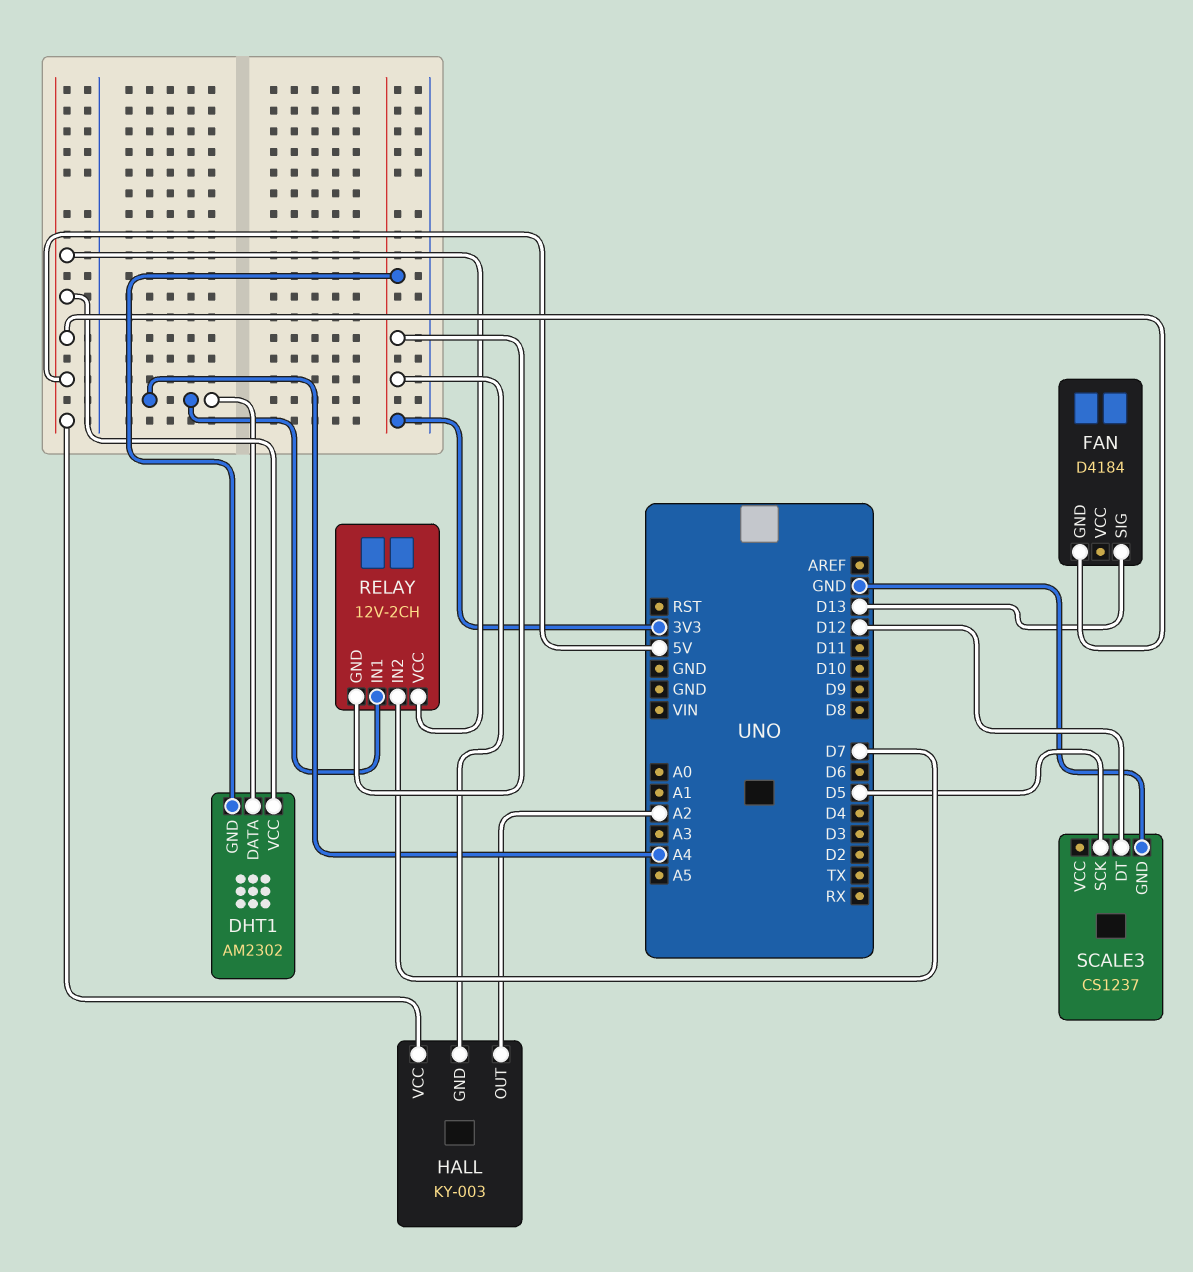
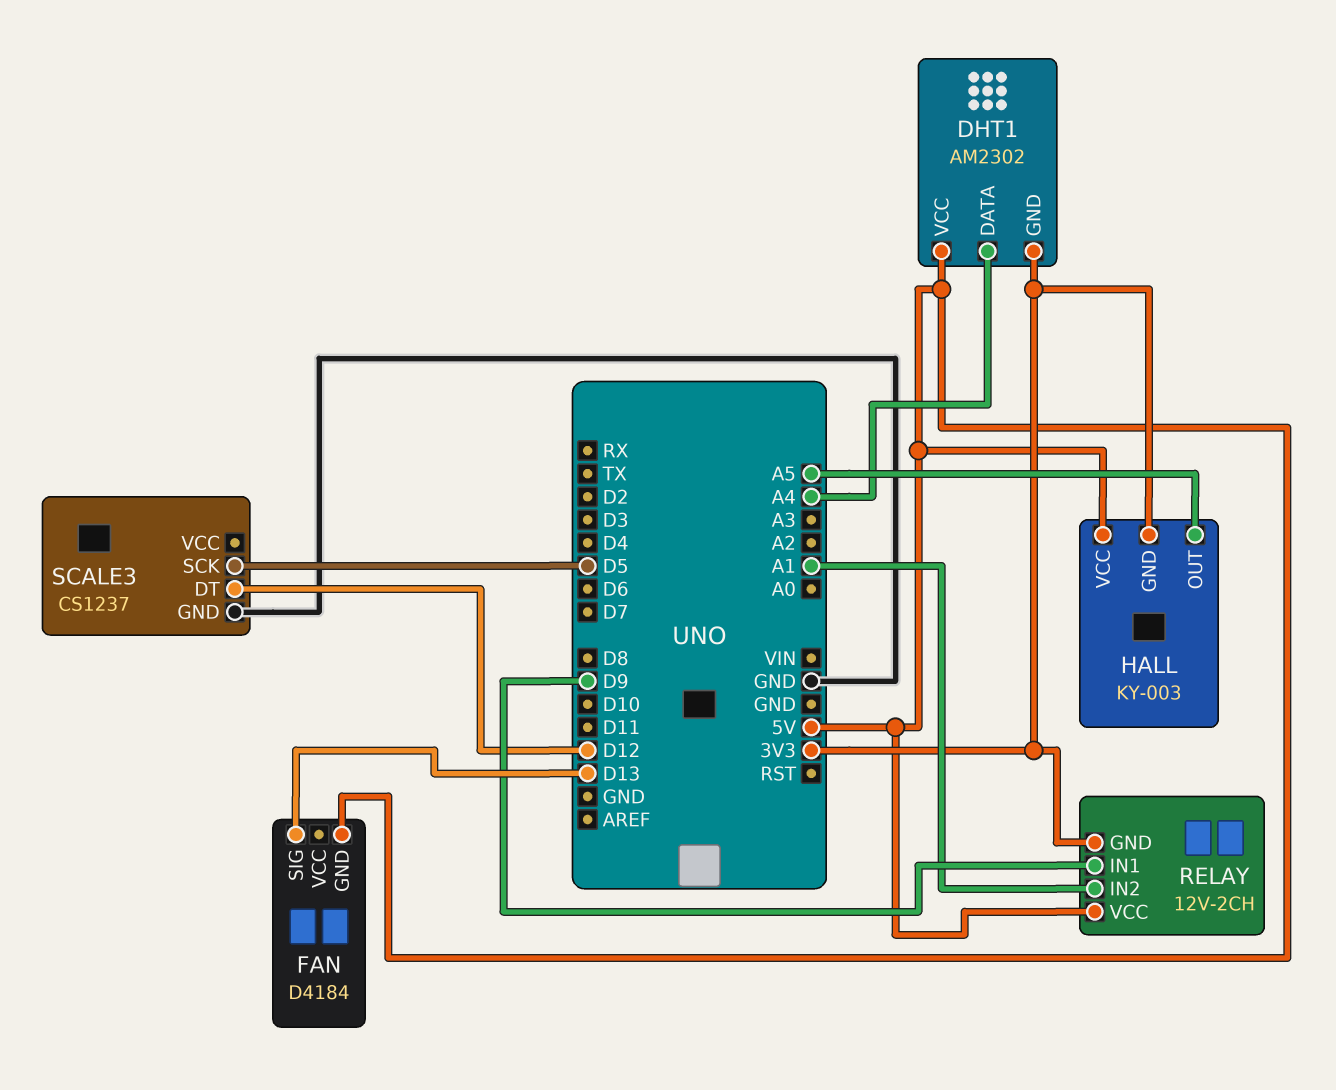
HALL pin OUT: A2 -> A5
RELAY pin IN1: A4 -> D9
RELAY pin IN2: D7 -> A1

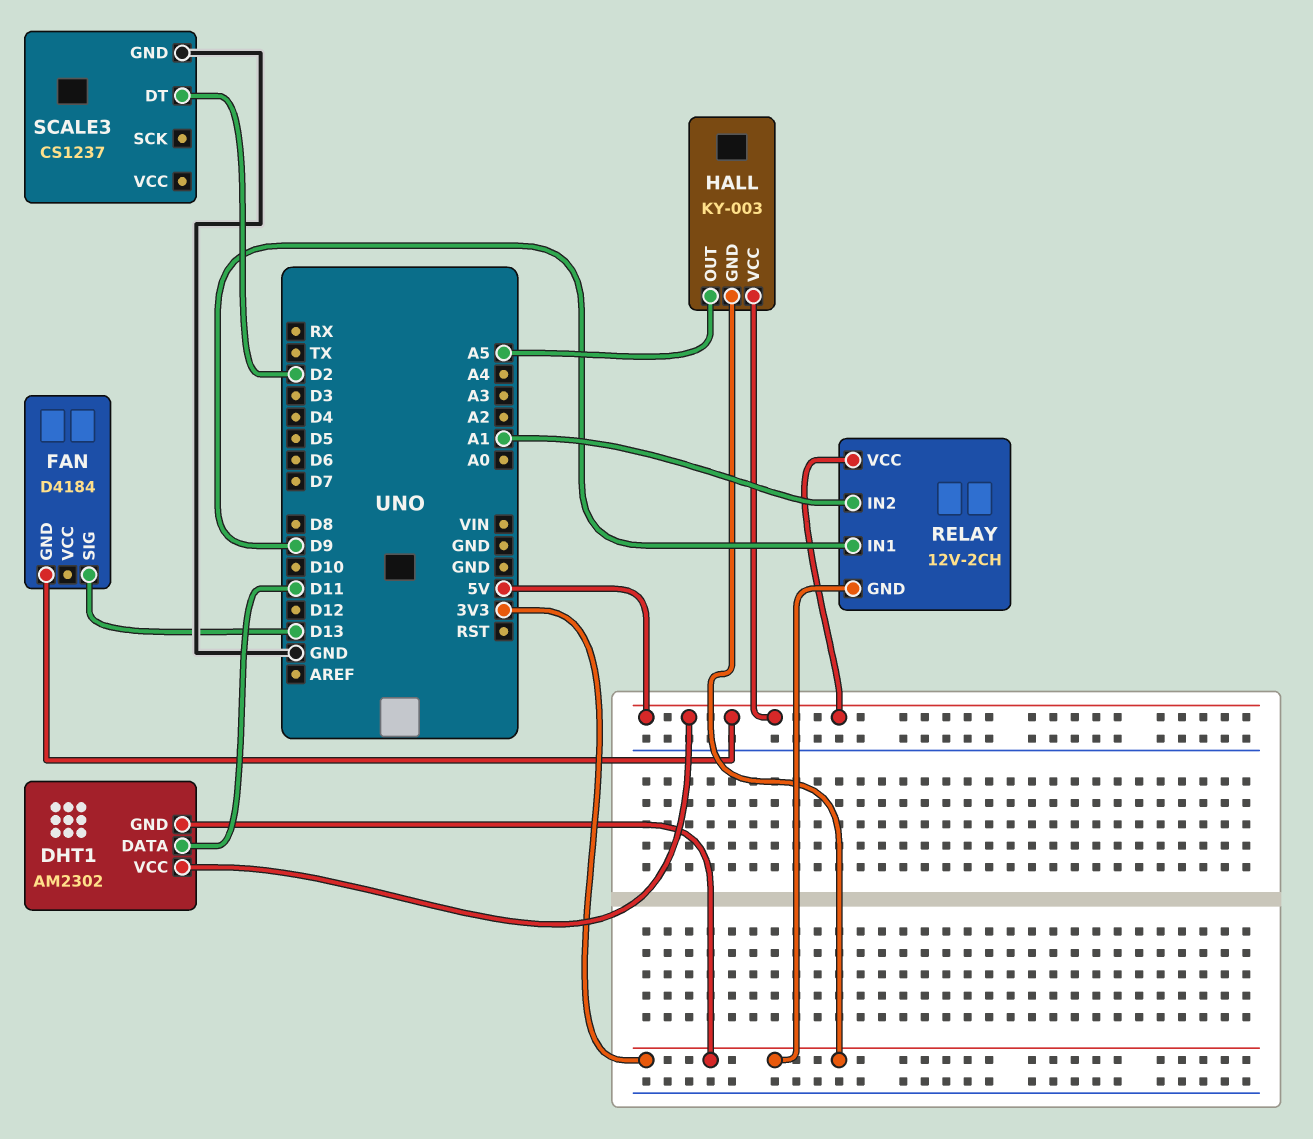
DHT1 pin DATA: A4 -> D11
SCALE3 pin DT: D12 -> D2
SCALE3 pin SCK: D5 -> none

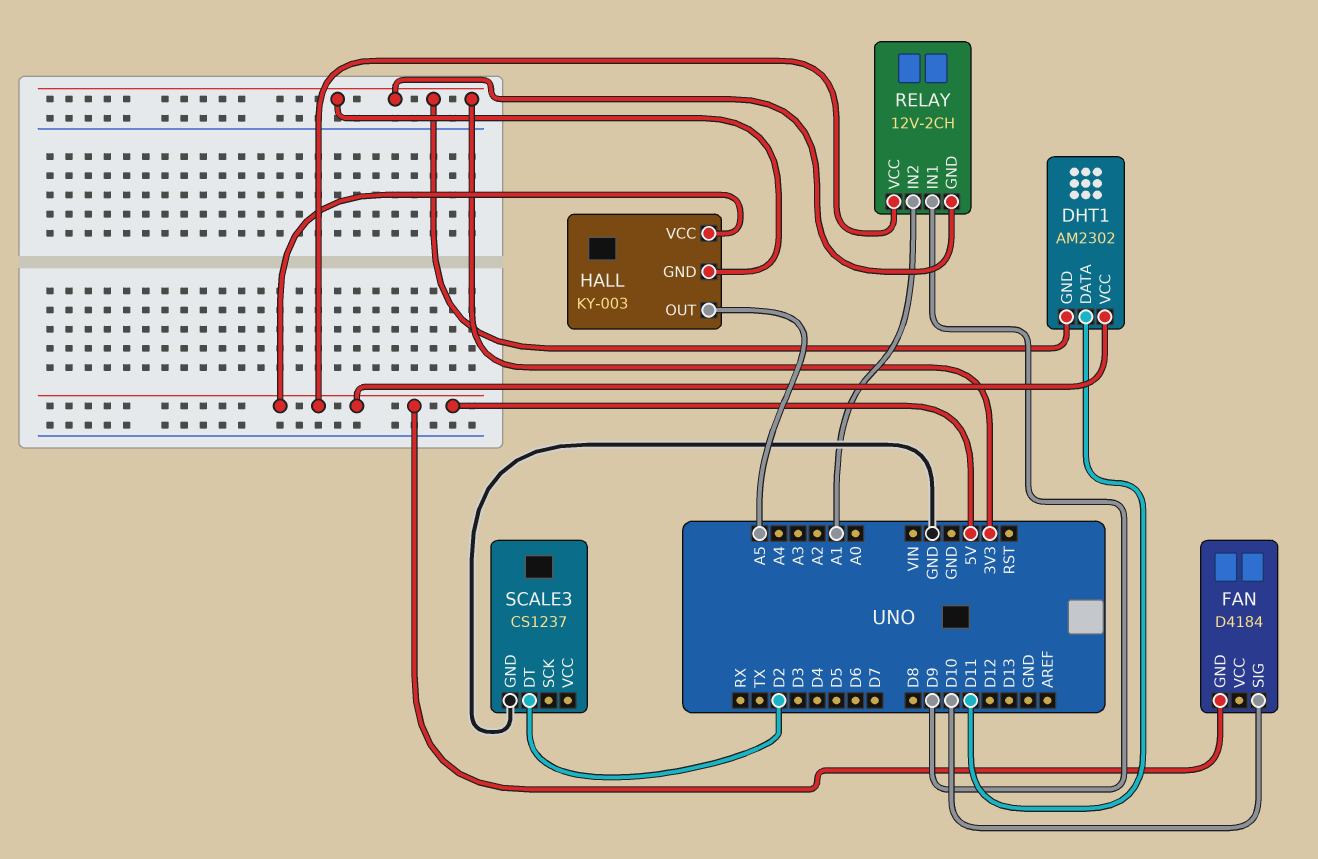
FAN pin SIG: D13 -> D10

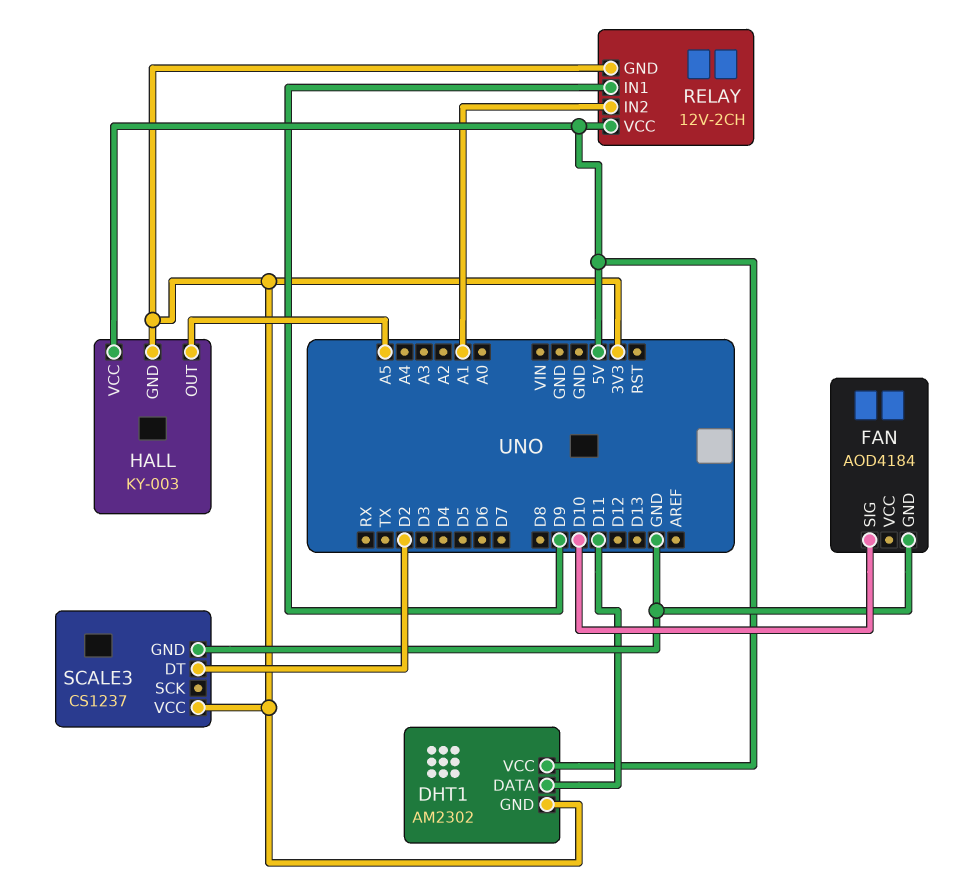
FAN: D4184 -> AOD4184
FAN pin GND: 5V -> GND
SCALE3 pin VCC: none -> 3V3

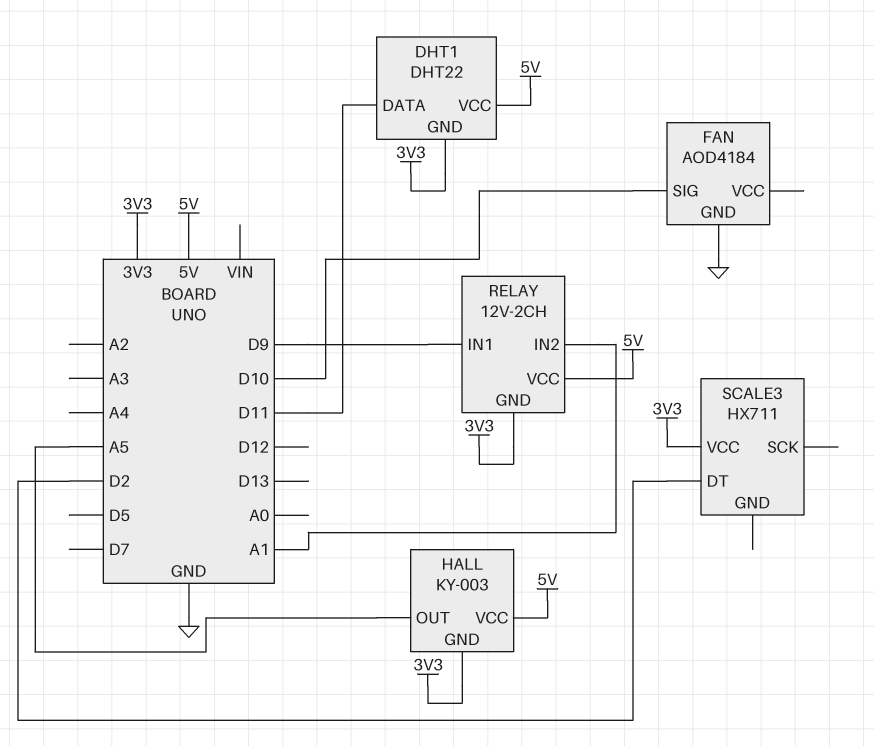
DHT1: AM2302 -> DHT22
SCALE3: CS1237 -> HX711
SCALE3 pin GND: GND -> none

